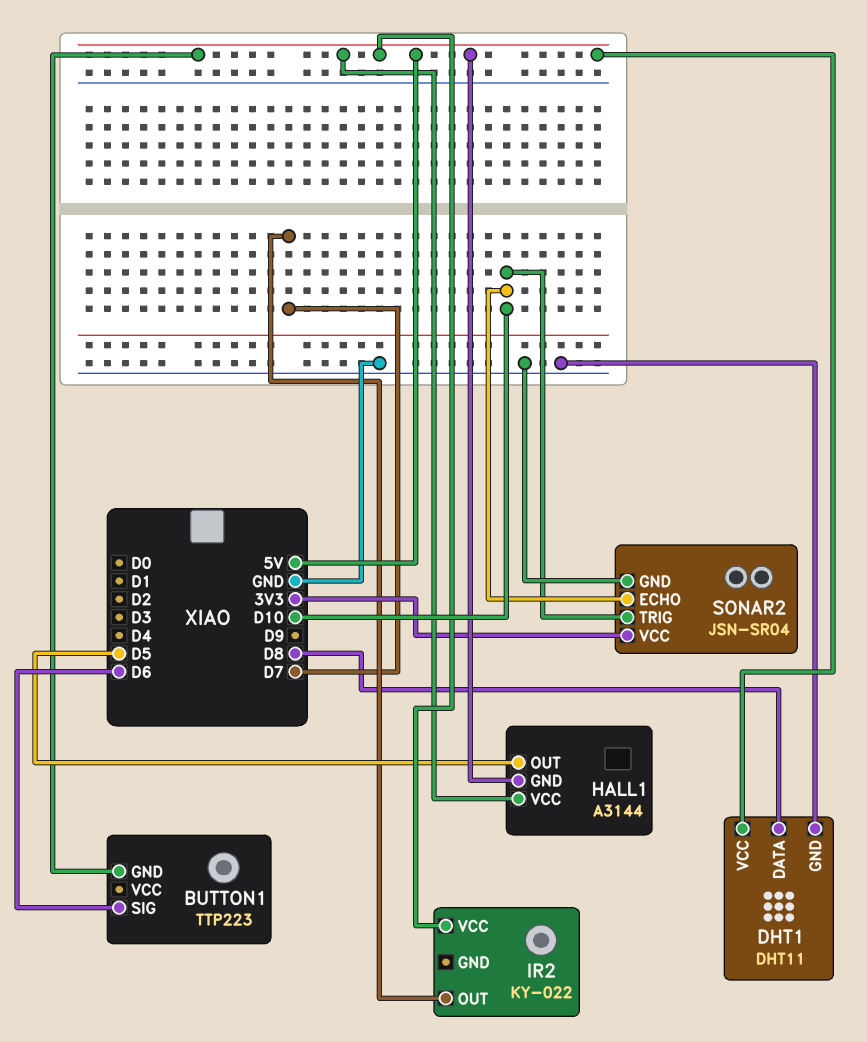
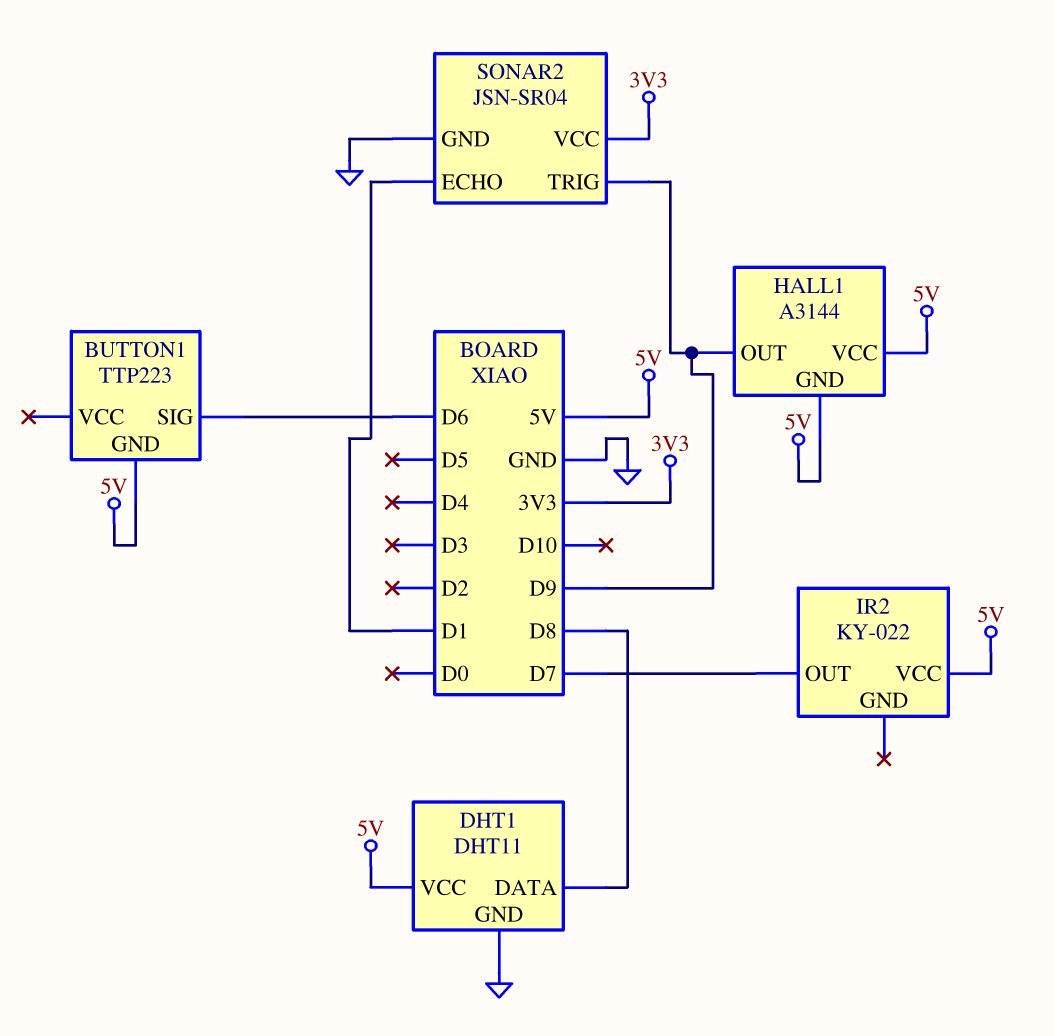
HALL1 pin OUT: D5 -> D9
SONAR2 pin ECHO: D10 -> D1
SONAR2 pin TRIG: D10 -> D9

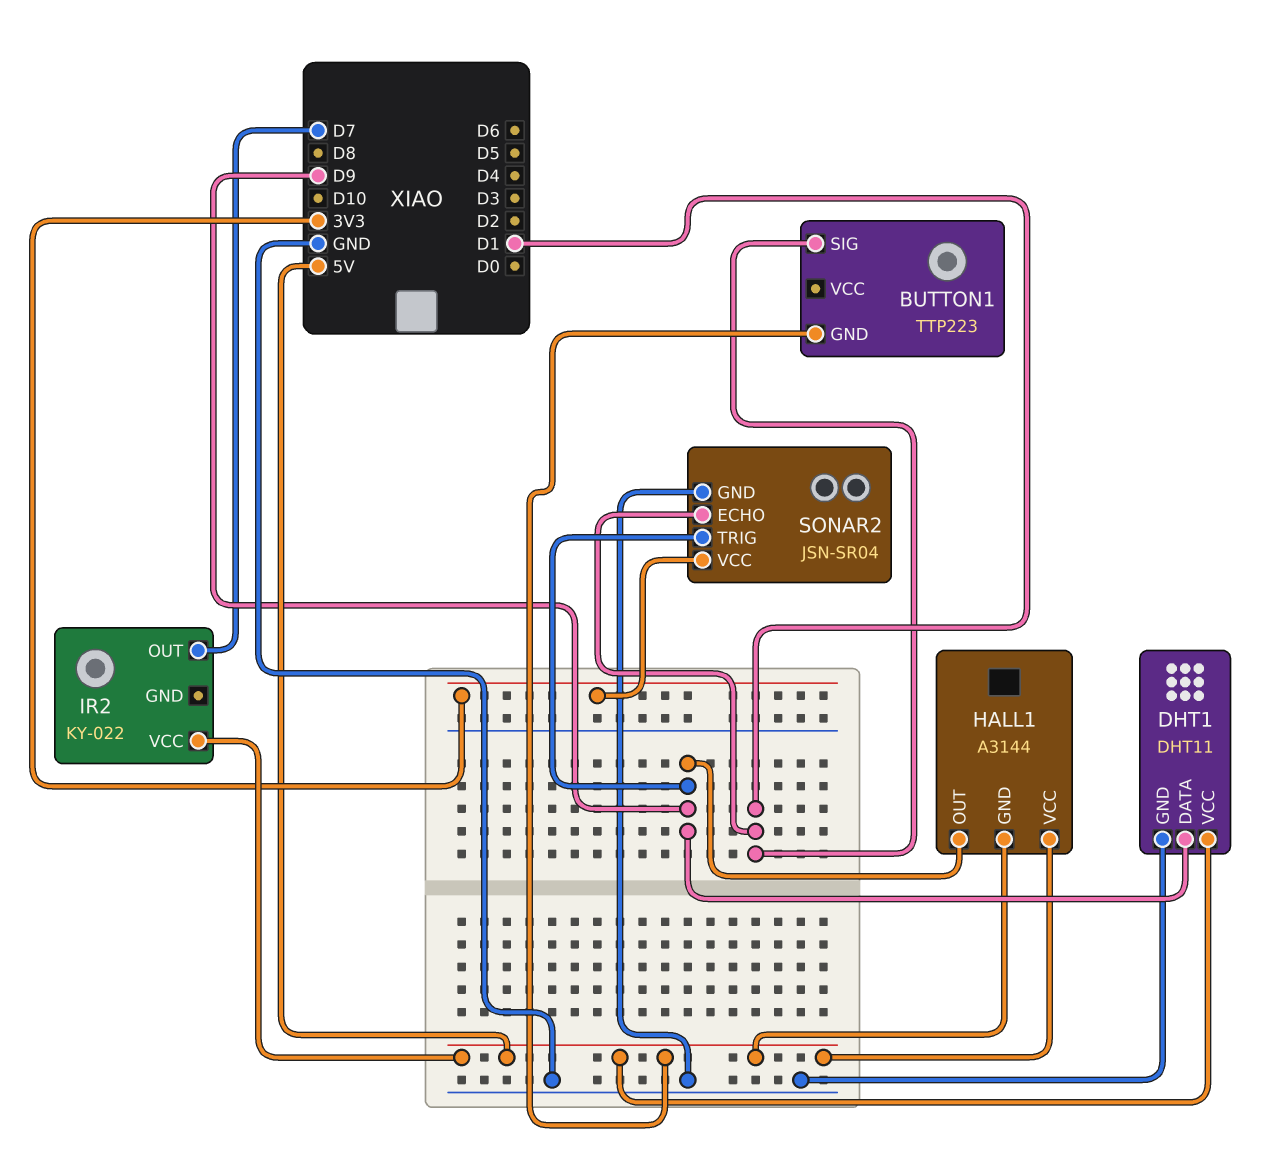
BUTTON1 pin SIG: D6 -> D1
DHT1 pin DATA: D8 -> D9

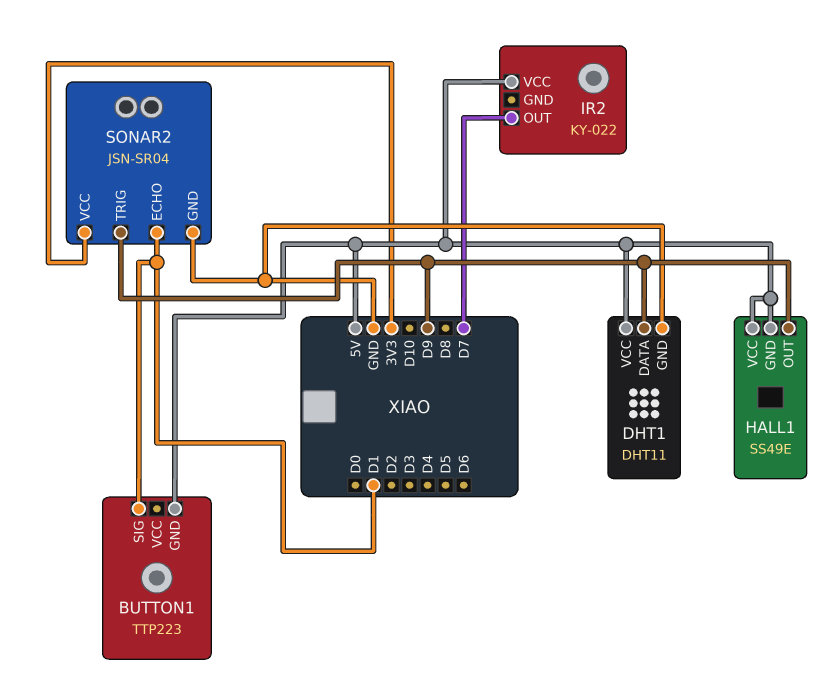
HALL1: A3144 -> SS49E

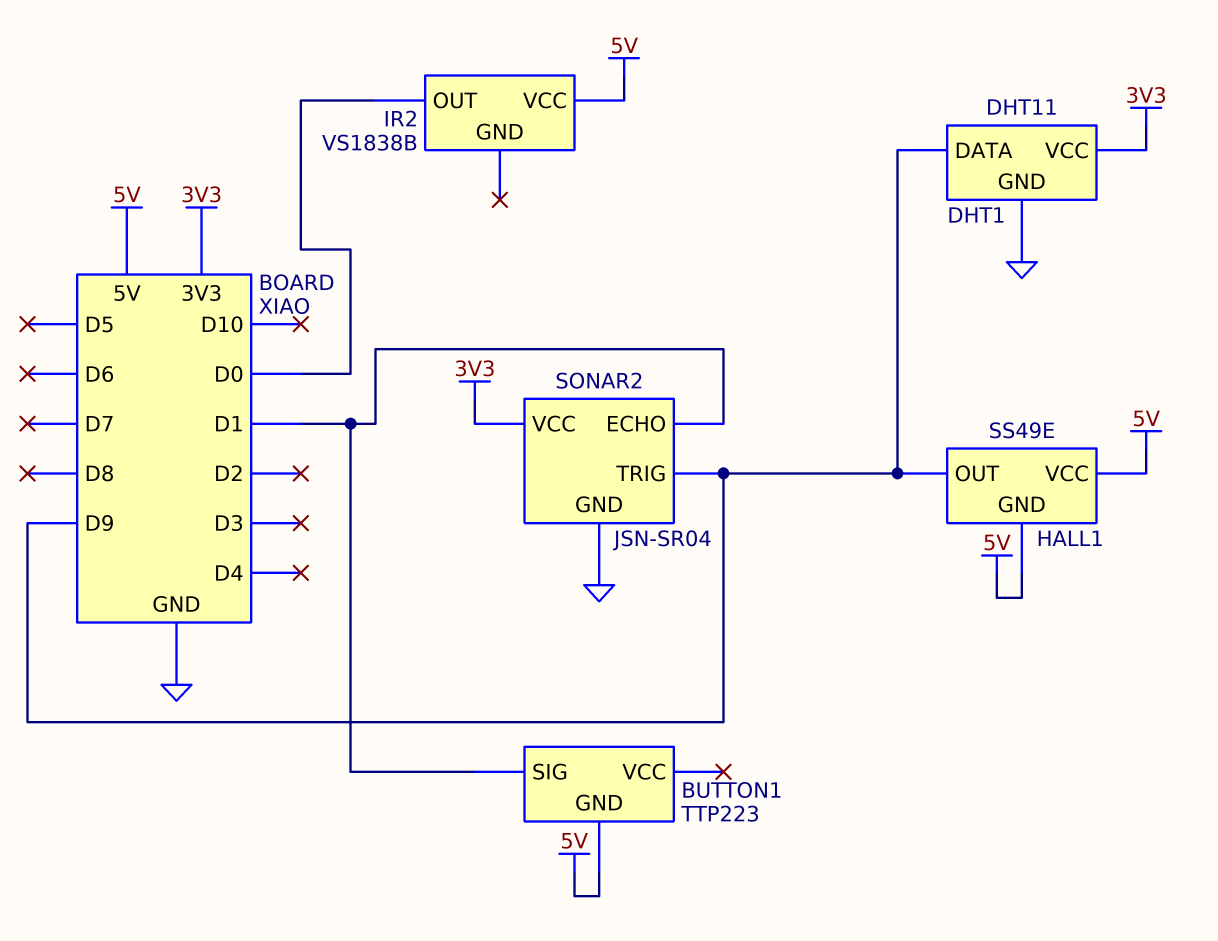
DHT1 pin VCC: 5V -> 3V3
IR2: KY-022 -> VS1838B
IR2 pin OUT: D7 -> D0

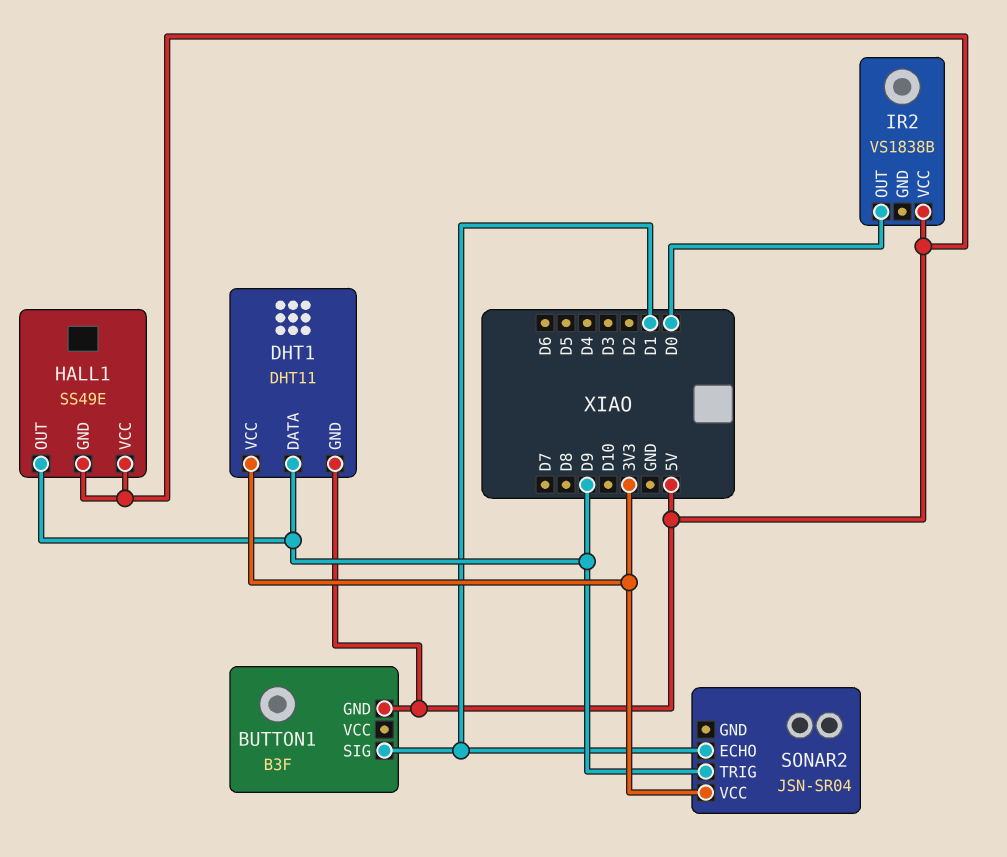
BUTTON1: TTP223 -> B3F
DHT1 pin GND: GND -> 5V
SONAR2 pin GND: GND -> none

